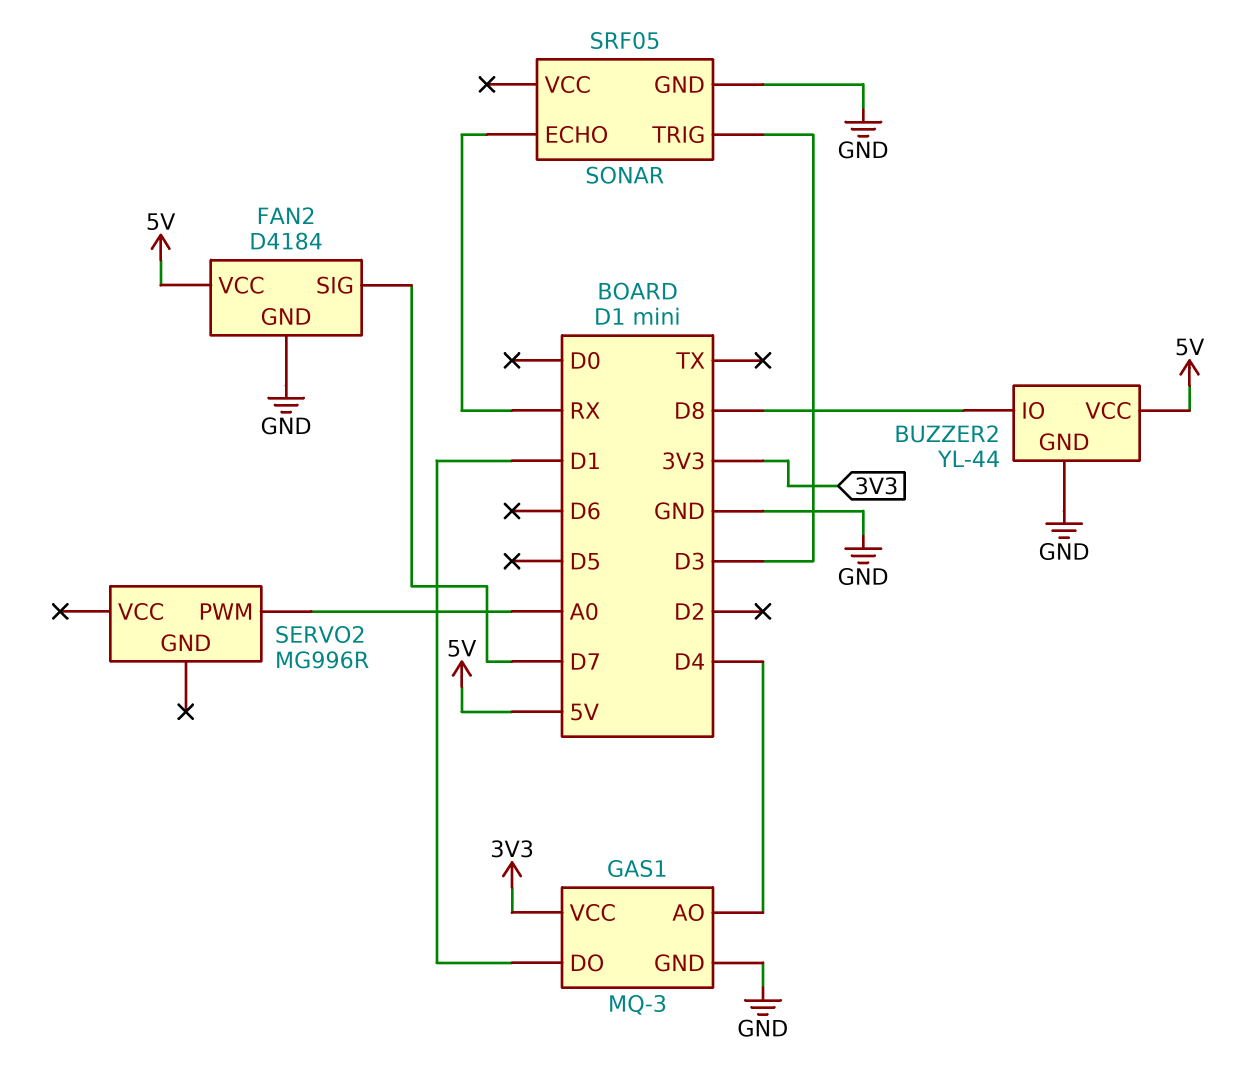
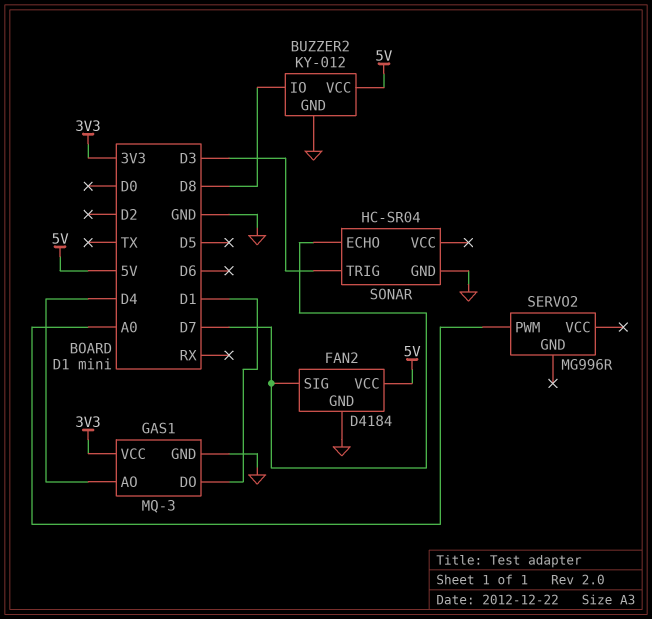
BUZZER2: YL-44 -> KY-012
SONAR: SRF05 -> HC-SR04
SONAR pin ECHO: RX -> D7

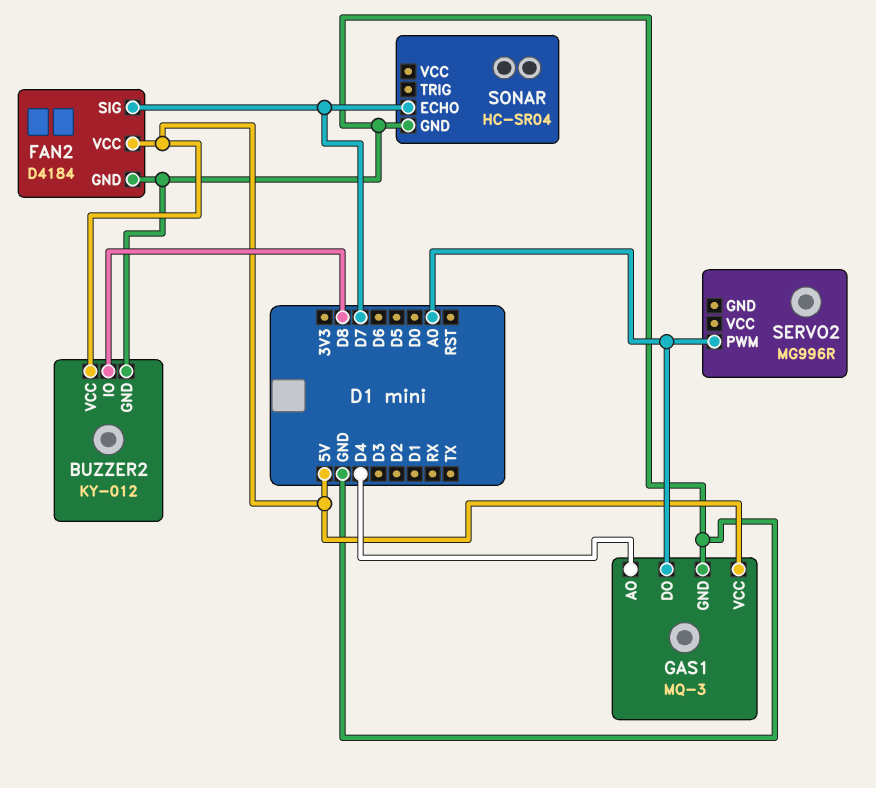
GAS1 pin DO: D1 -> A0
GAS1 pin VCC: 3V3 -> 5V
SONAR pin TRIG: D3 -> none

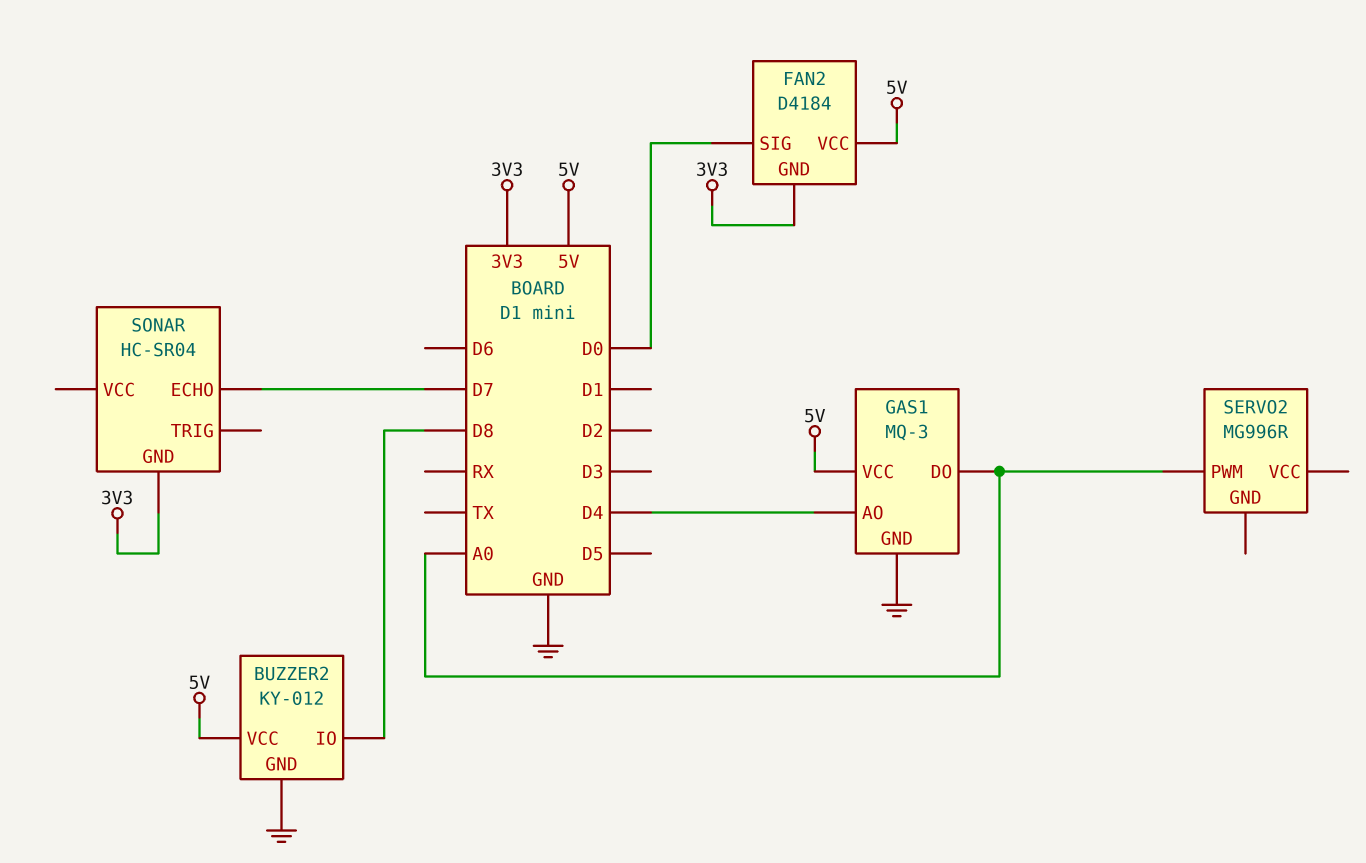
FAN2 pin GND: GND -> 3V3
FAN2 pin SIG: D7 -> D0
SONAR pin GND: GND -> 3V3

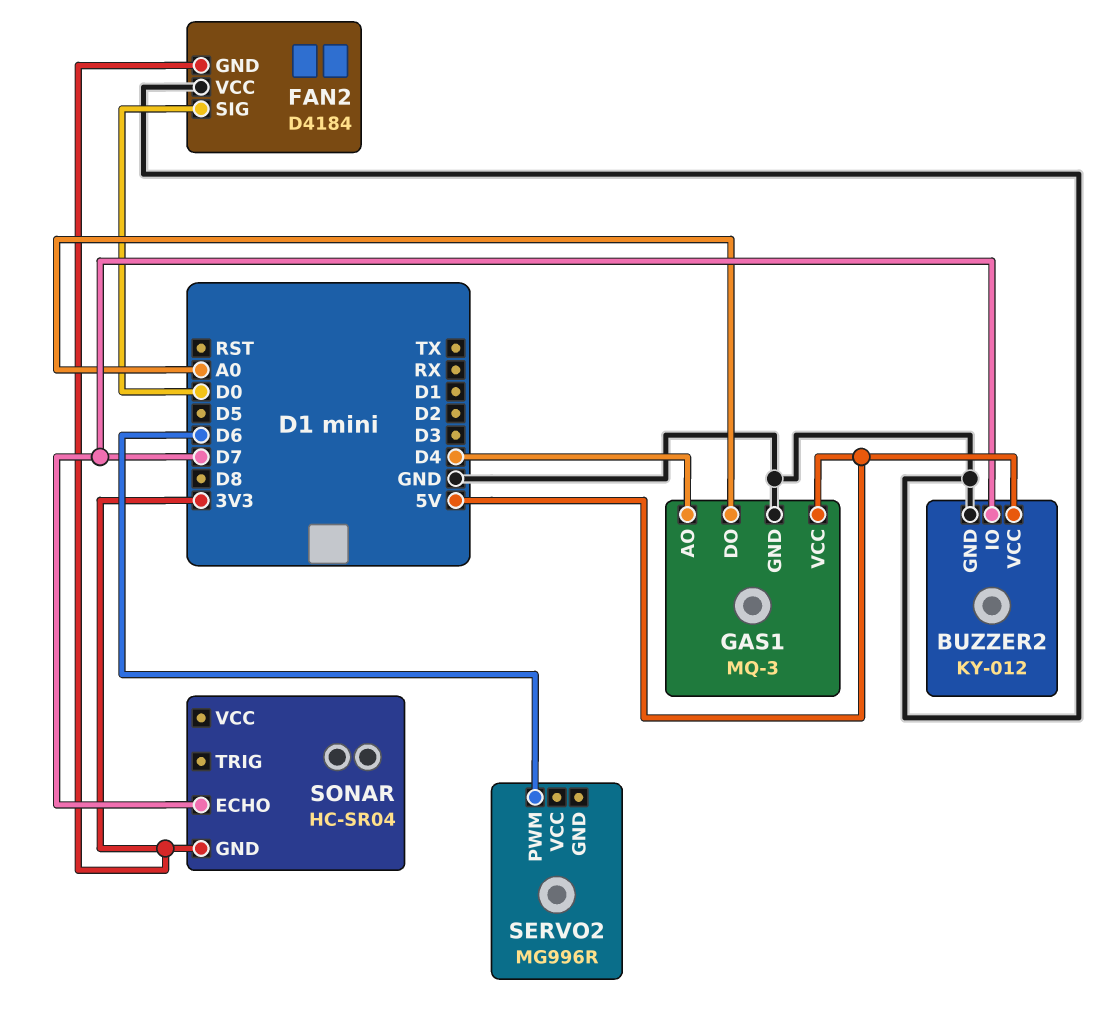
BUZZER2 pin IO: D8 -> D7
FAN2 pin VCC: 5V -> GND
SERVO2 pin PWM: A0 -> D6

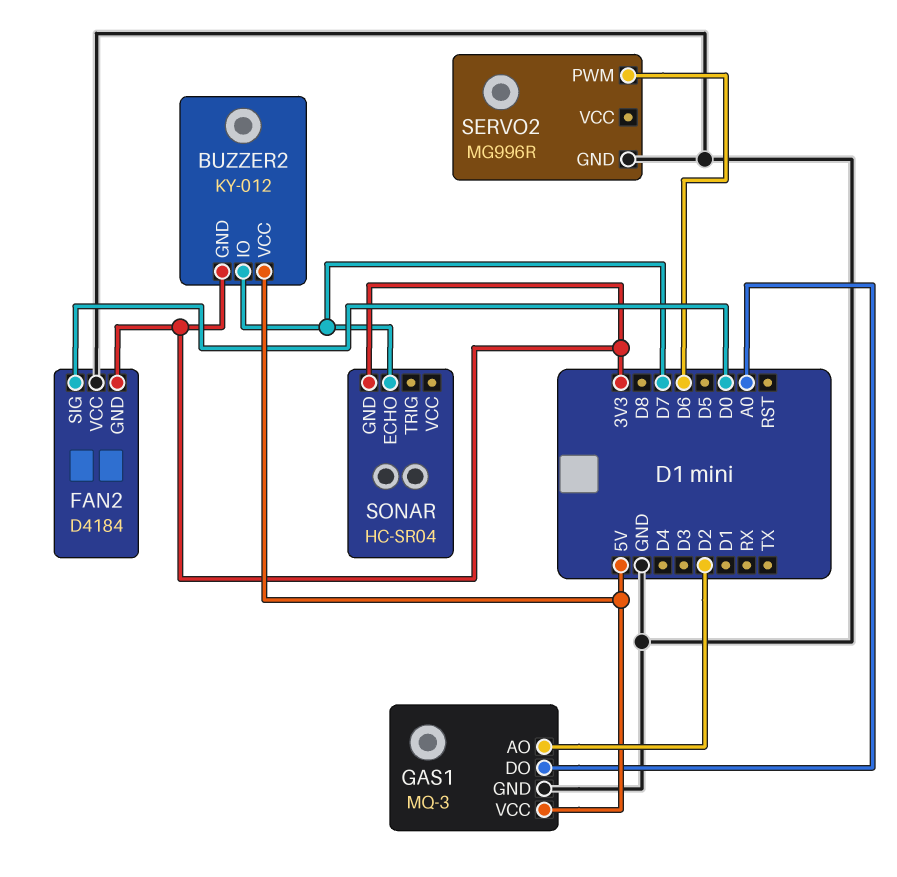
BUZZER2 pin GND: GND -> 3V3
GAS1 pin AO: D4 -> D2
SERVO2 pin GND: none -> GND

